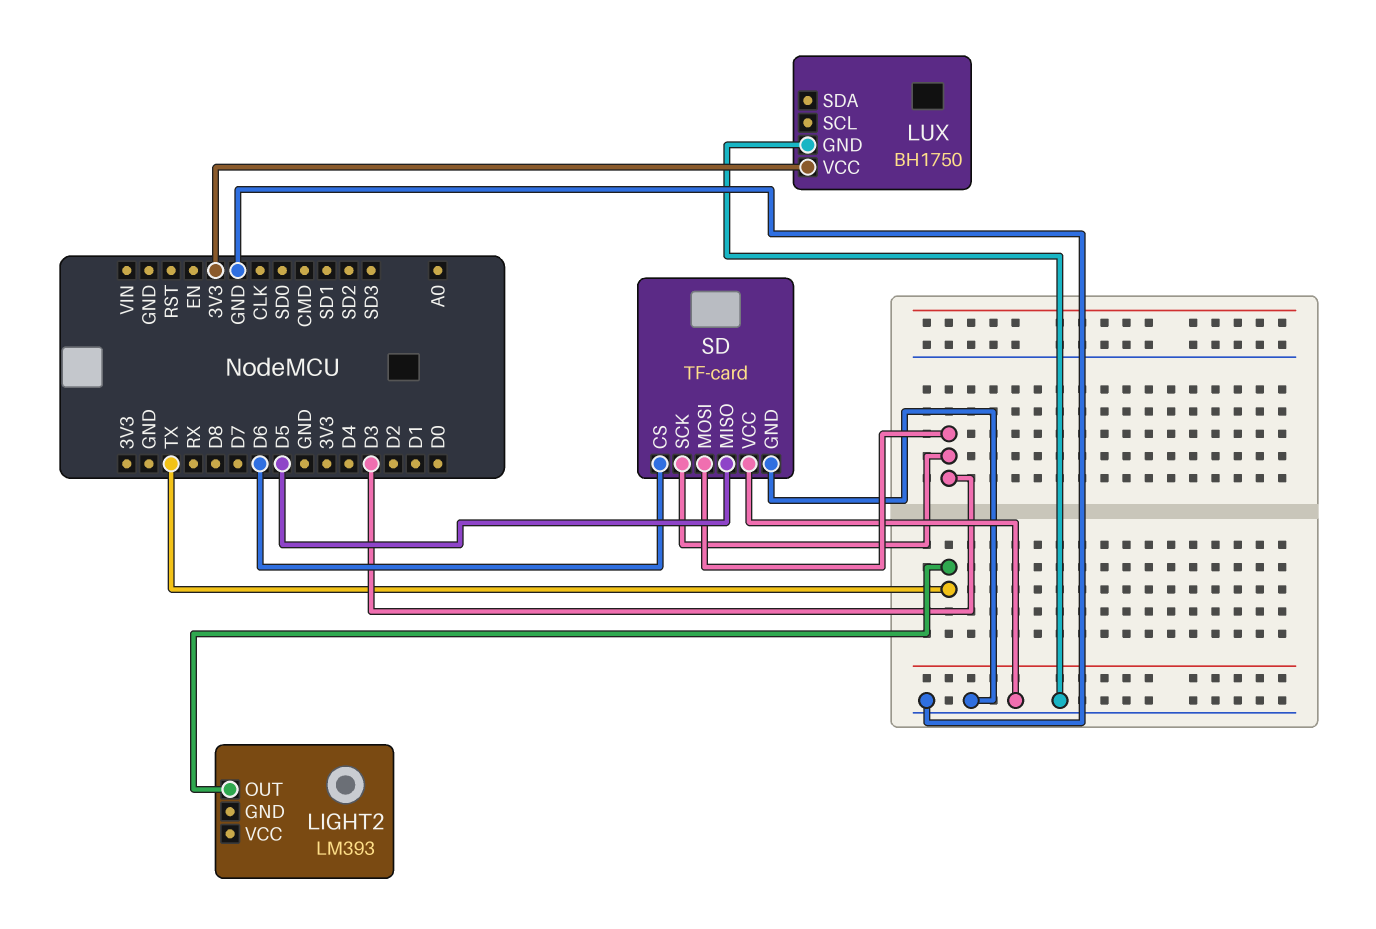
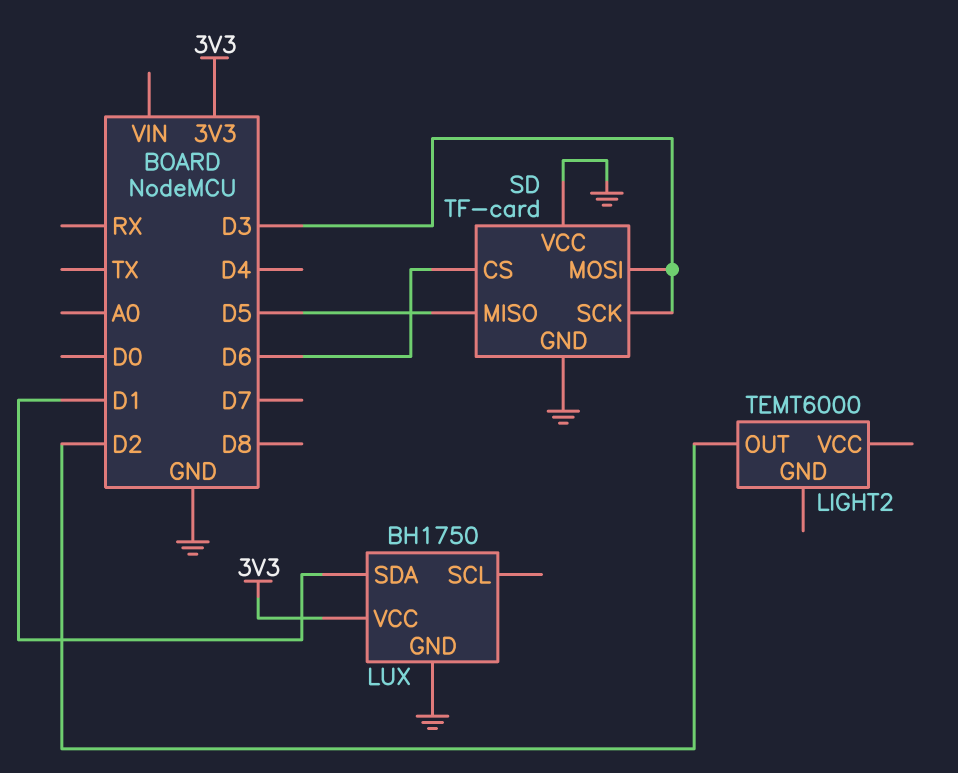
LIGHT2: LM393 -> TEMT6000
LIGHT2 pin OUT: TX -> D2
LUX pin SDA: none -> D1

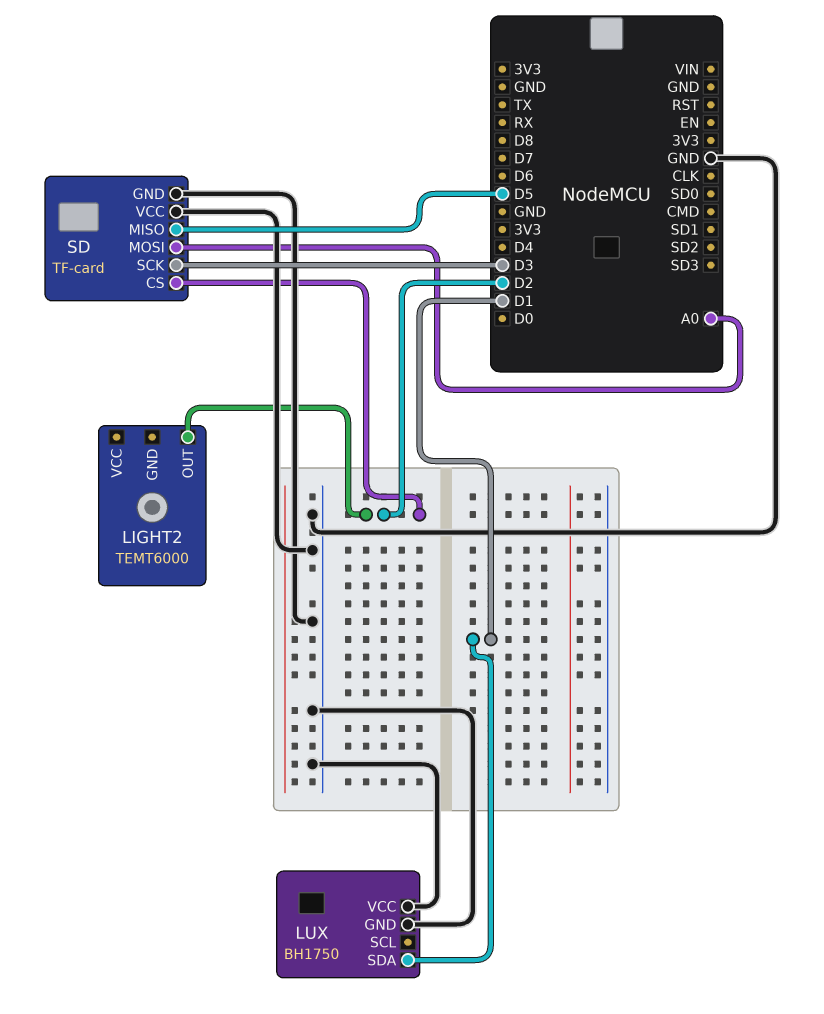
LUX pin VCC: 3V3 -> GND
SD pin CS: D6 -> D2
SD pin MOSI: D3 -> A0

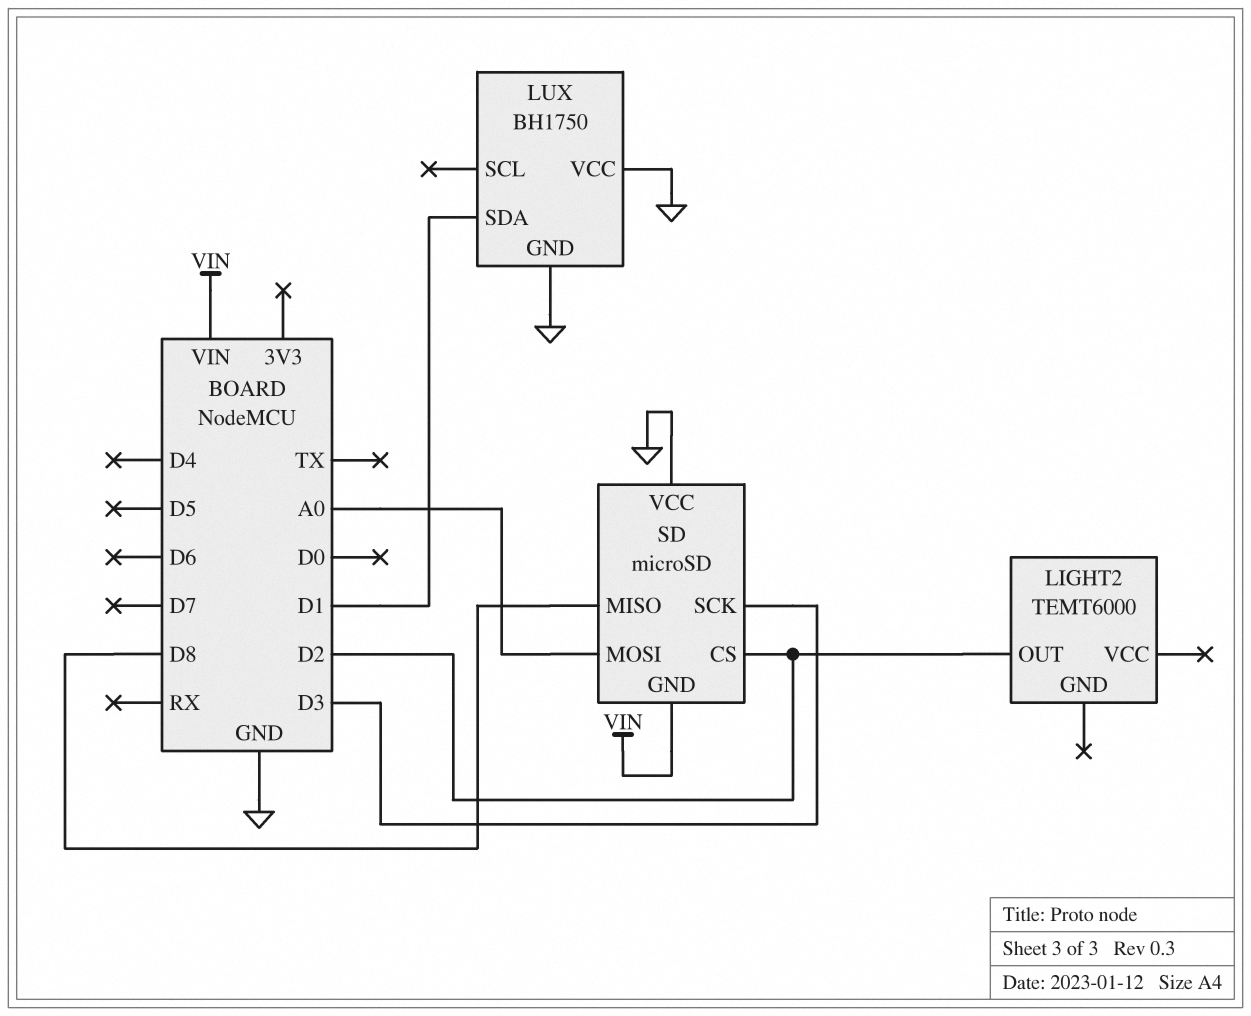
SD: TF-card -> microSD
SD pin GND: GND -> VIN
SD pin MISO: D5 -> D8

